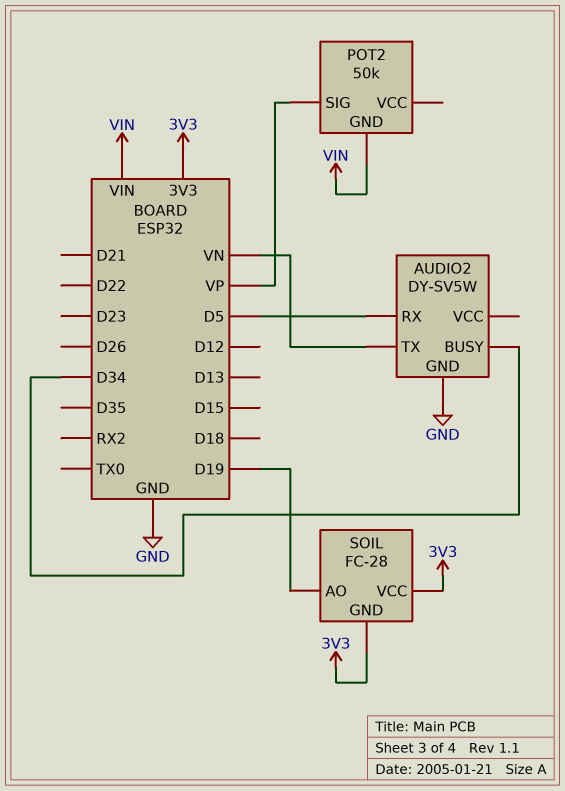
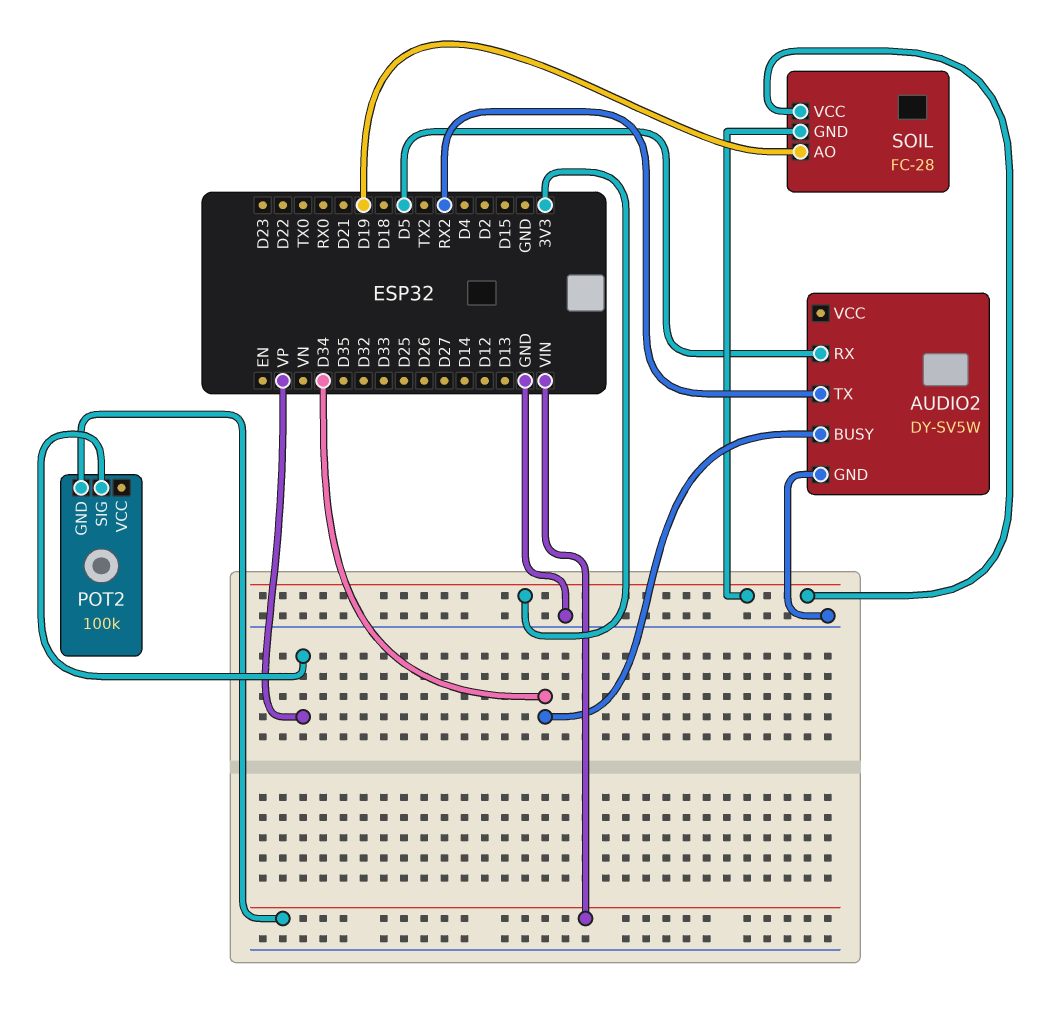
AUDIO2 pin TX: VN -> RX2
POT2: 50k -> 100k

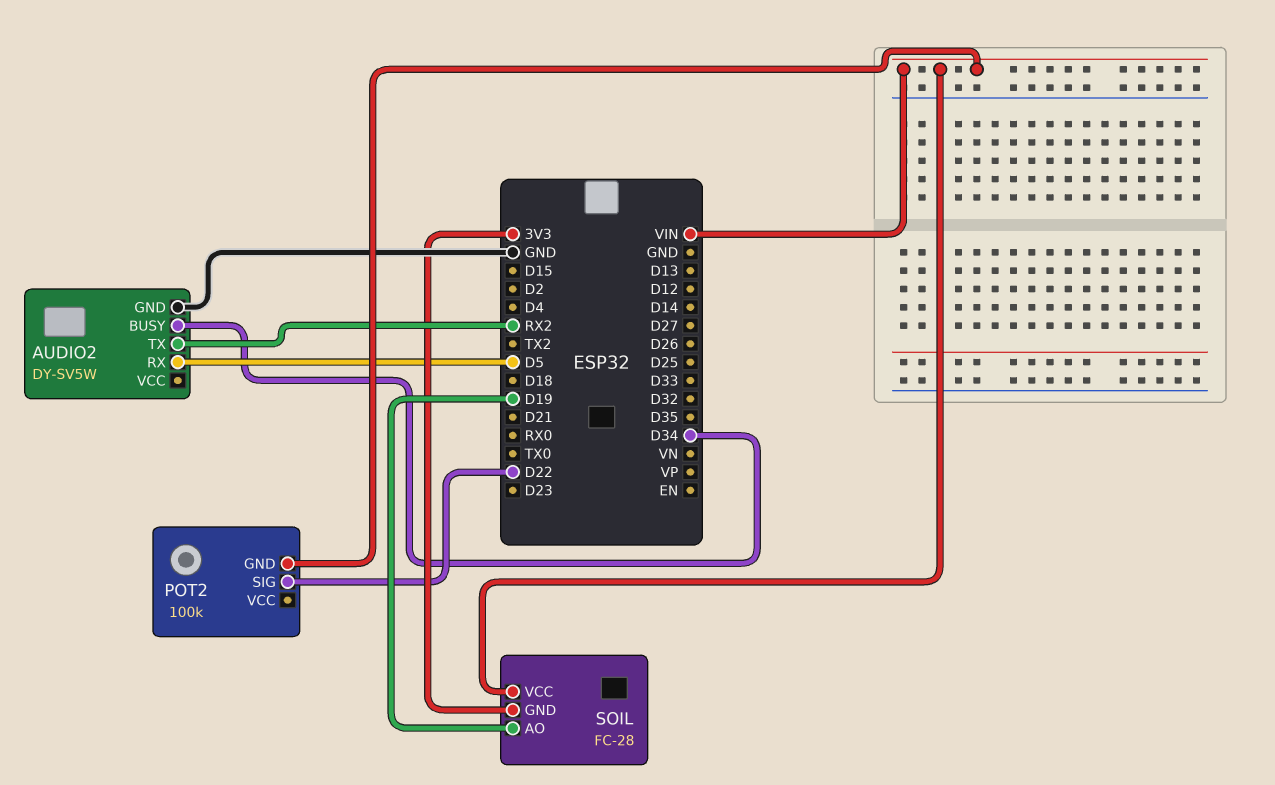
POT2 pin SIG: VP -> D22
SOIL pin VCC: 3V3 -> VIN

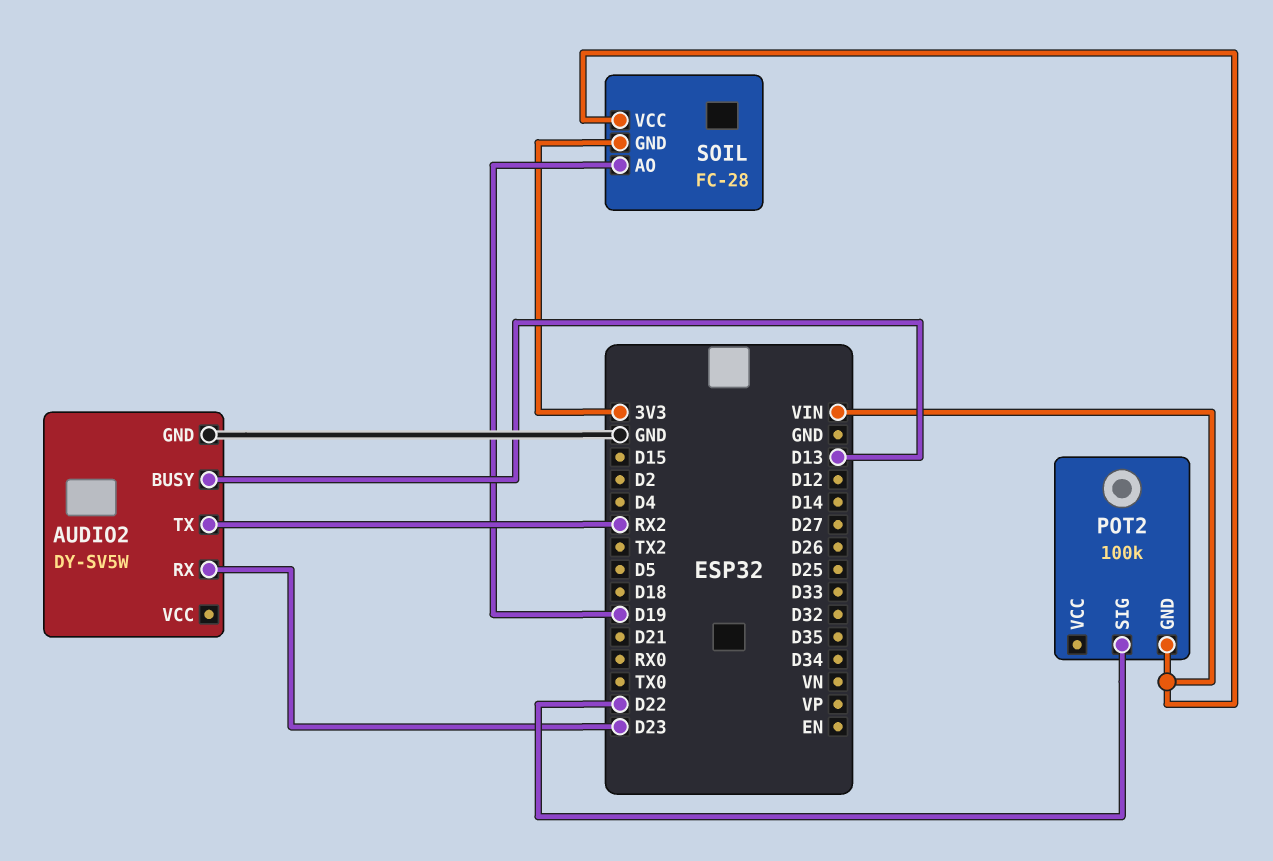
AUDIO2 pin BUSY: D34 -> D13
AUDIO2 pin RX: D5 -> D23

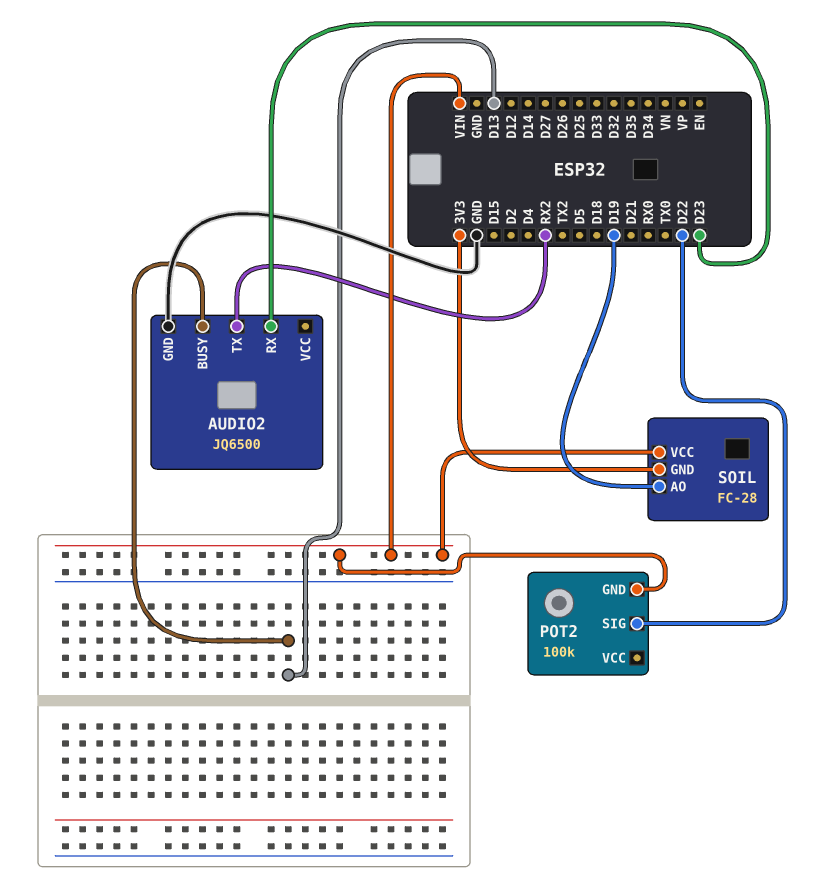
AUDIO2: DY-SV5W -> JQ6500

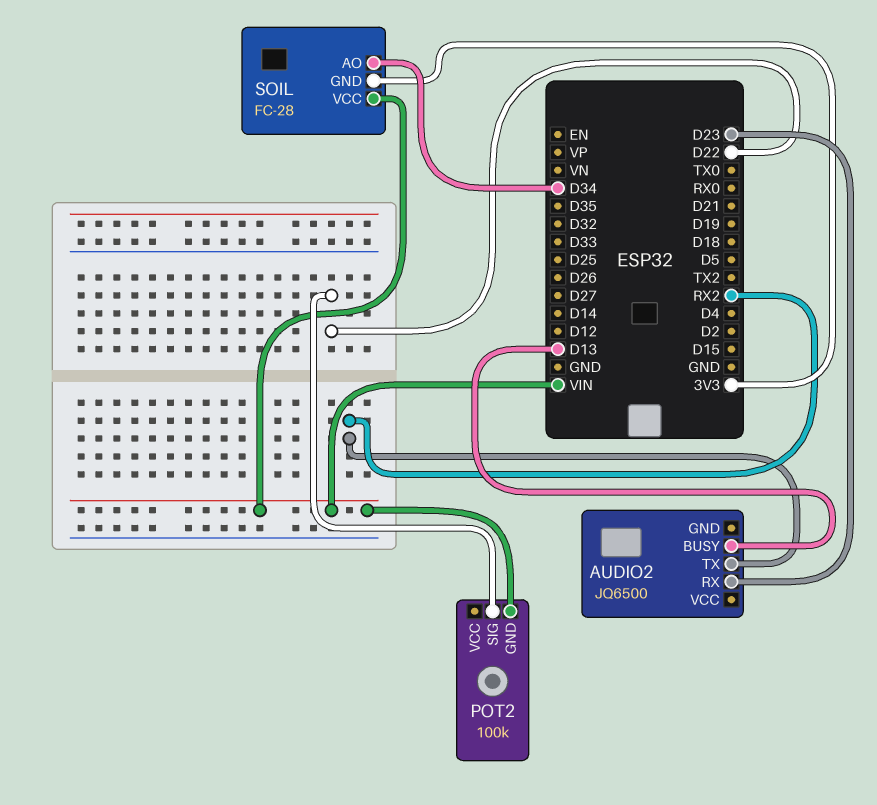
AUDIO2 pin GND: GND -> none
SOIL pin AO: D19 -> D34

